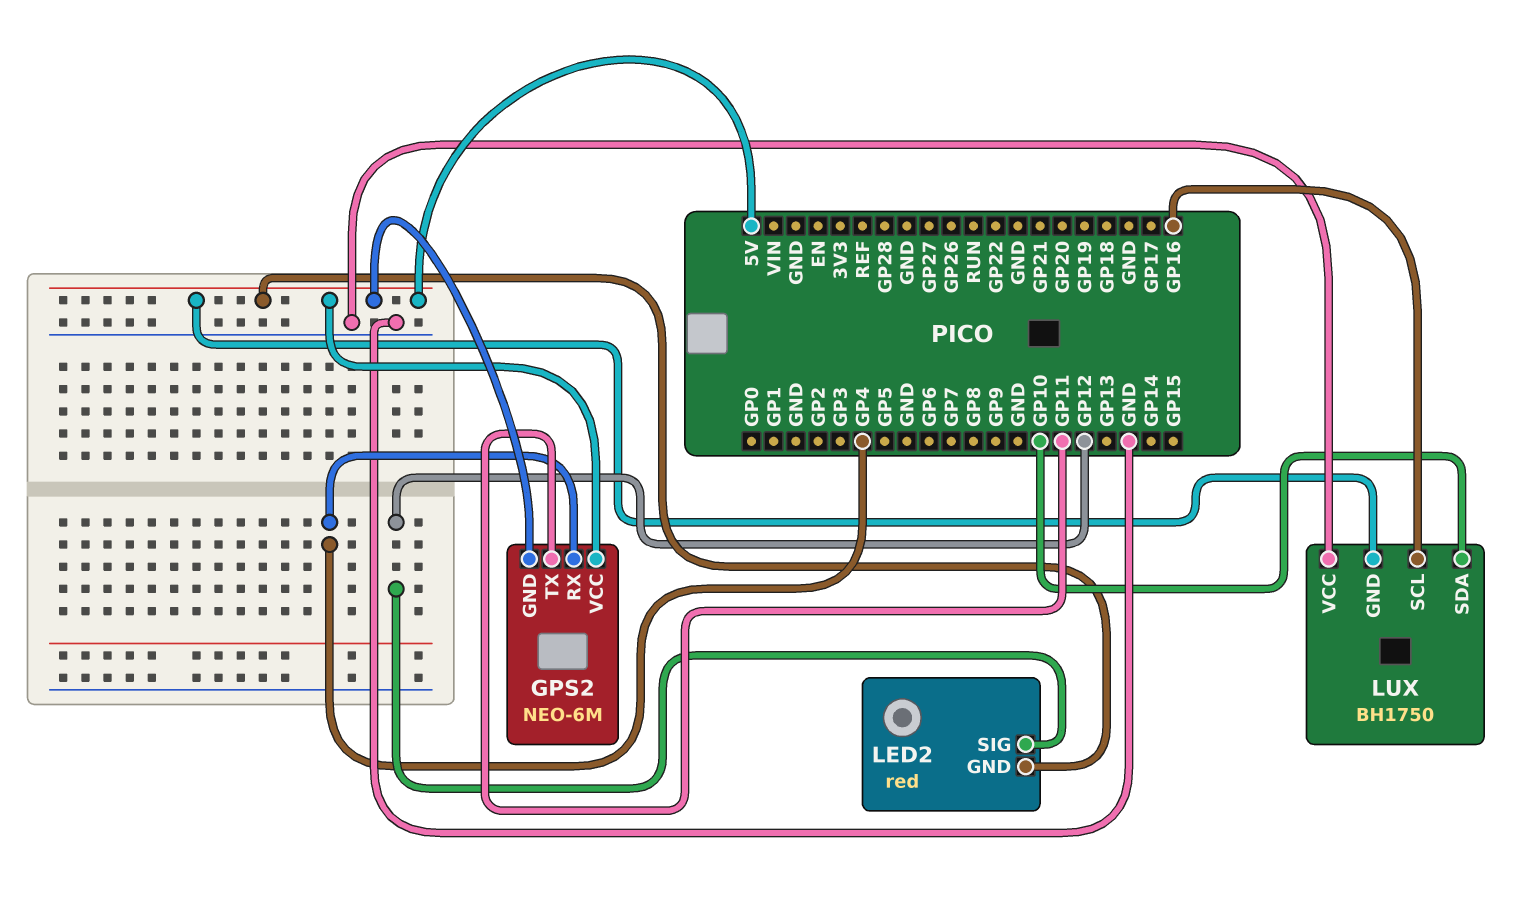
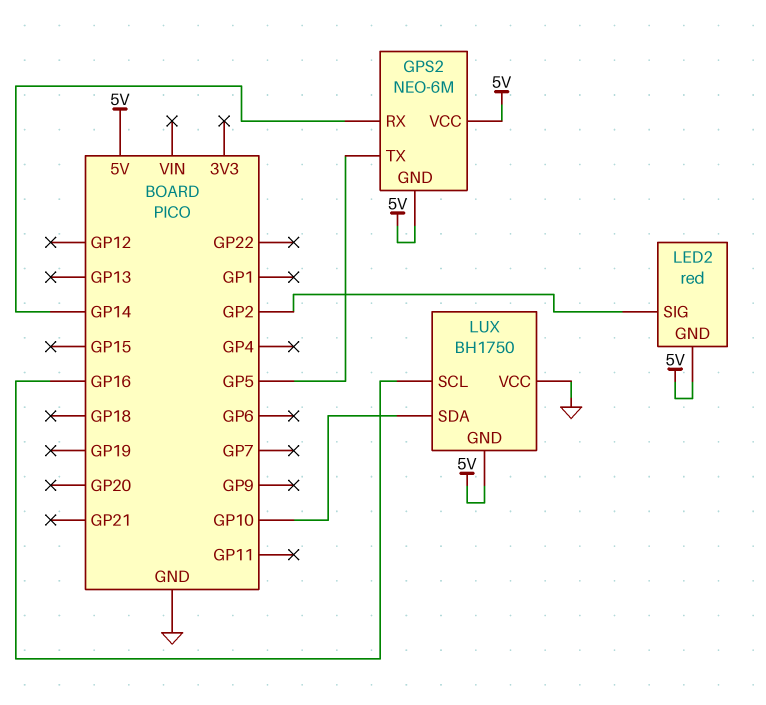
GPS2 pin RX: GP4 -> GP14
GPS2 pin TX: GP11 -> GP5
LED2 pin SIG: GP12 -> GP2

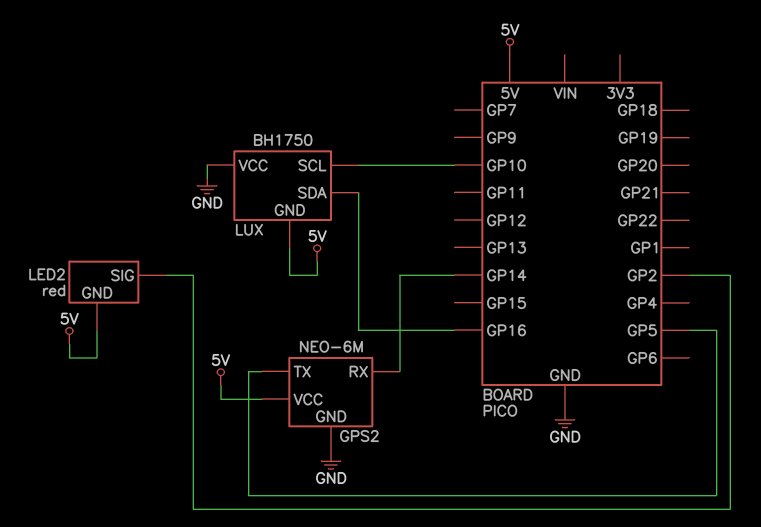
GPS2 pin GND: 5V -> GND
LUX pin SCL: GP16 -> GP10
LUX pin SDA: GP10 -> GP16

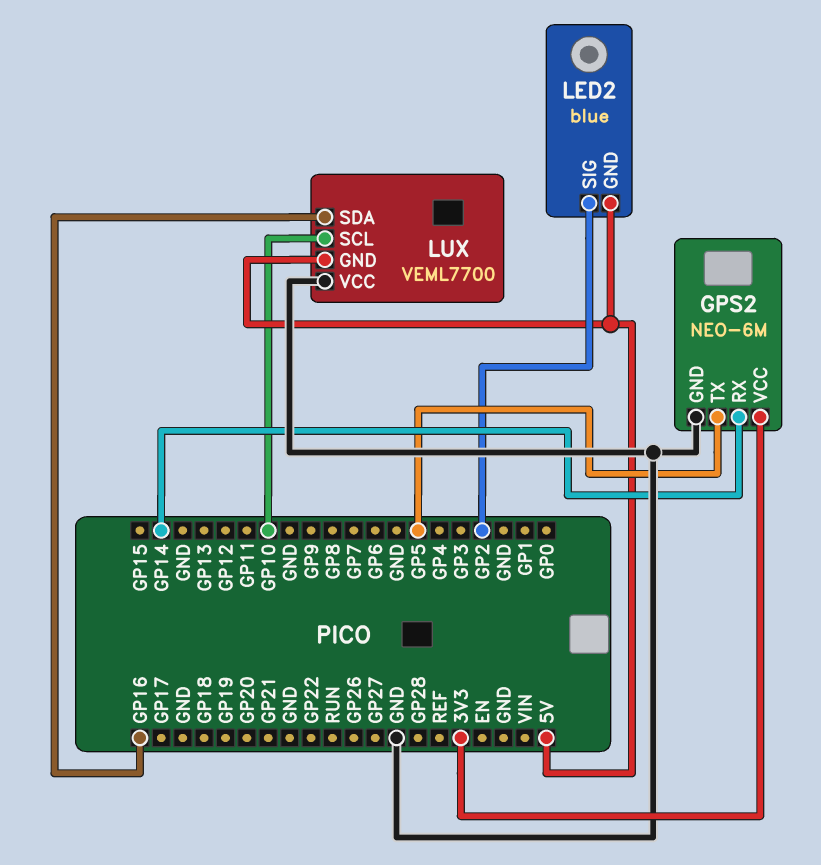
GPS2 pin VCC: 5V -> 3V3
LED2: red -> blue
LUX: BH1750 -> VEML7700

